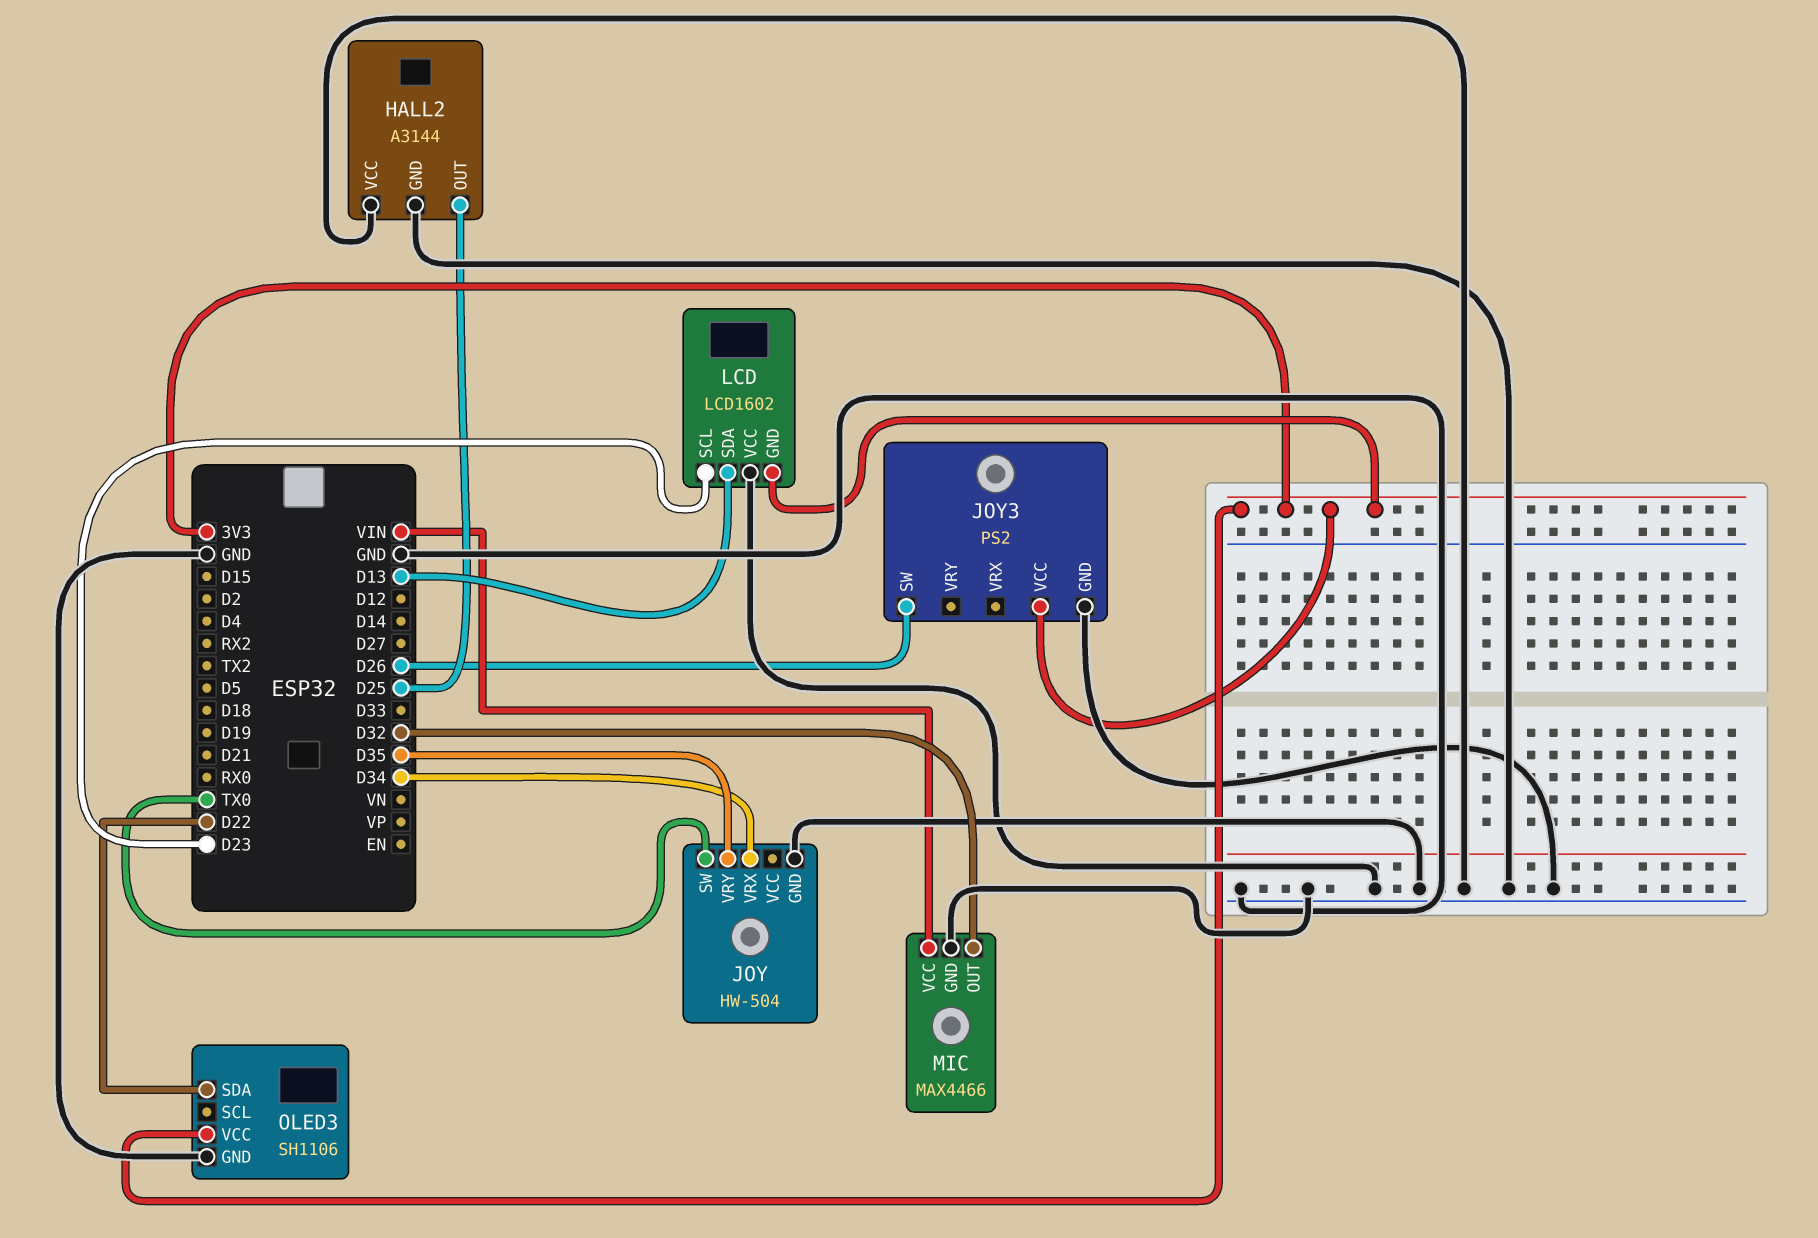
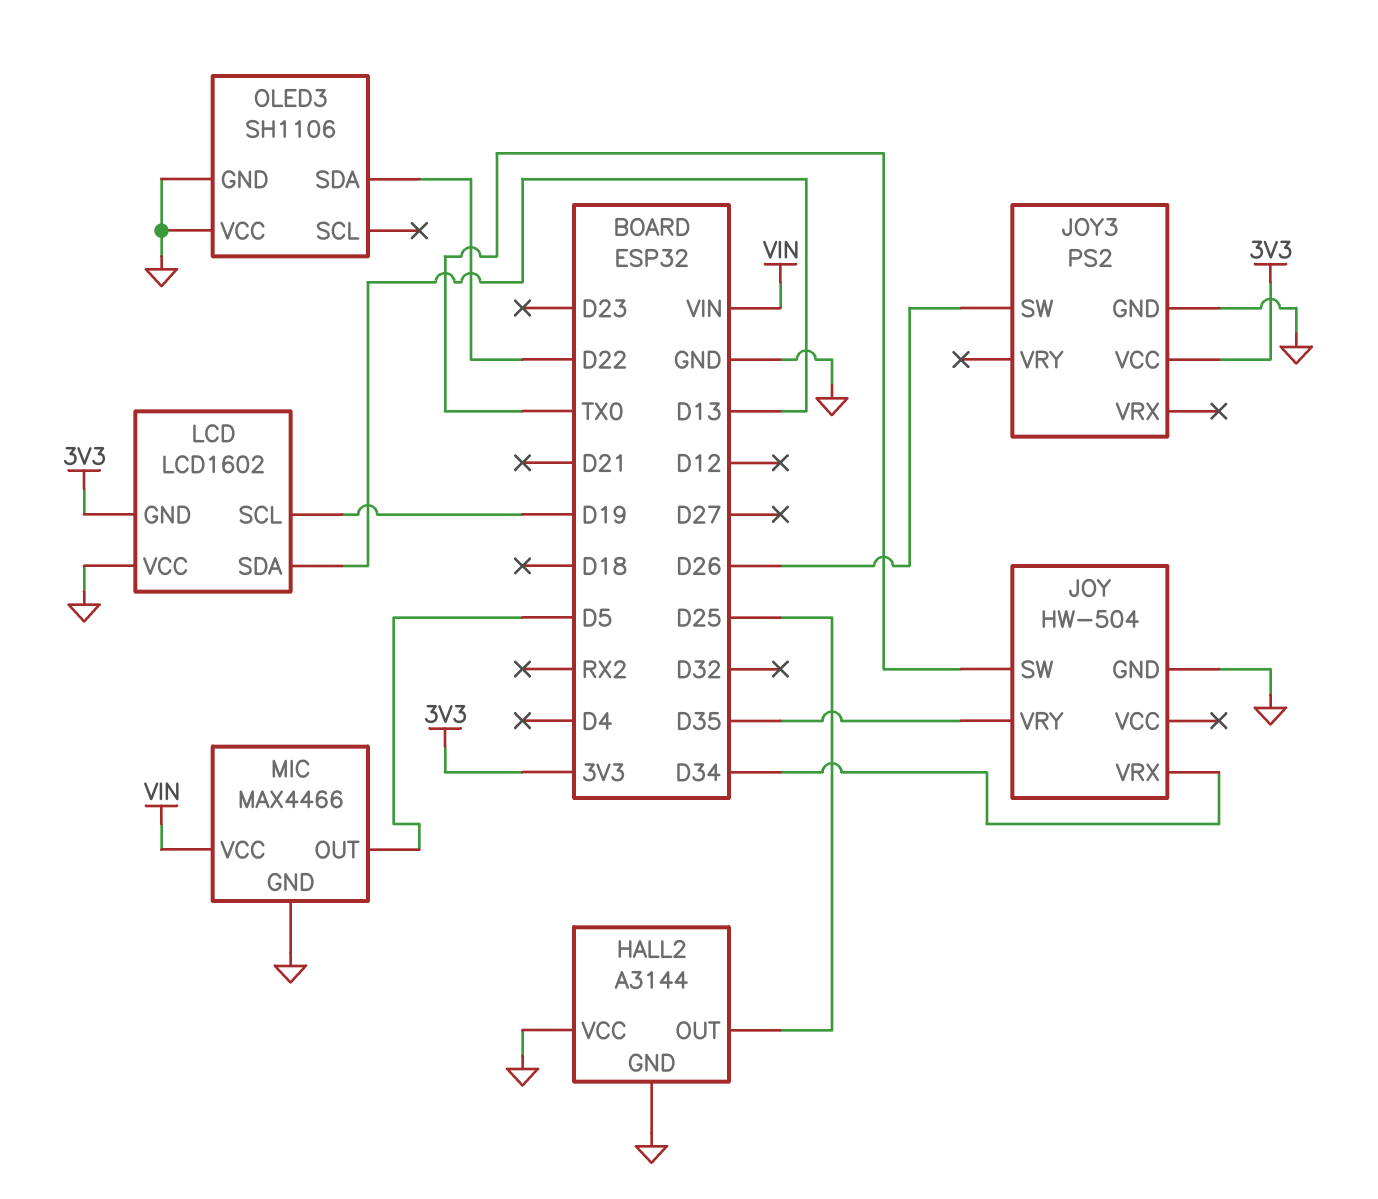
LCD pin SCL: D23 -> D19
MIC pin OUT: D32 -> D5
OLED3 pin VCC: 3V3 -> GND

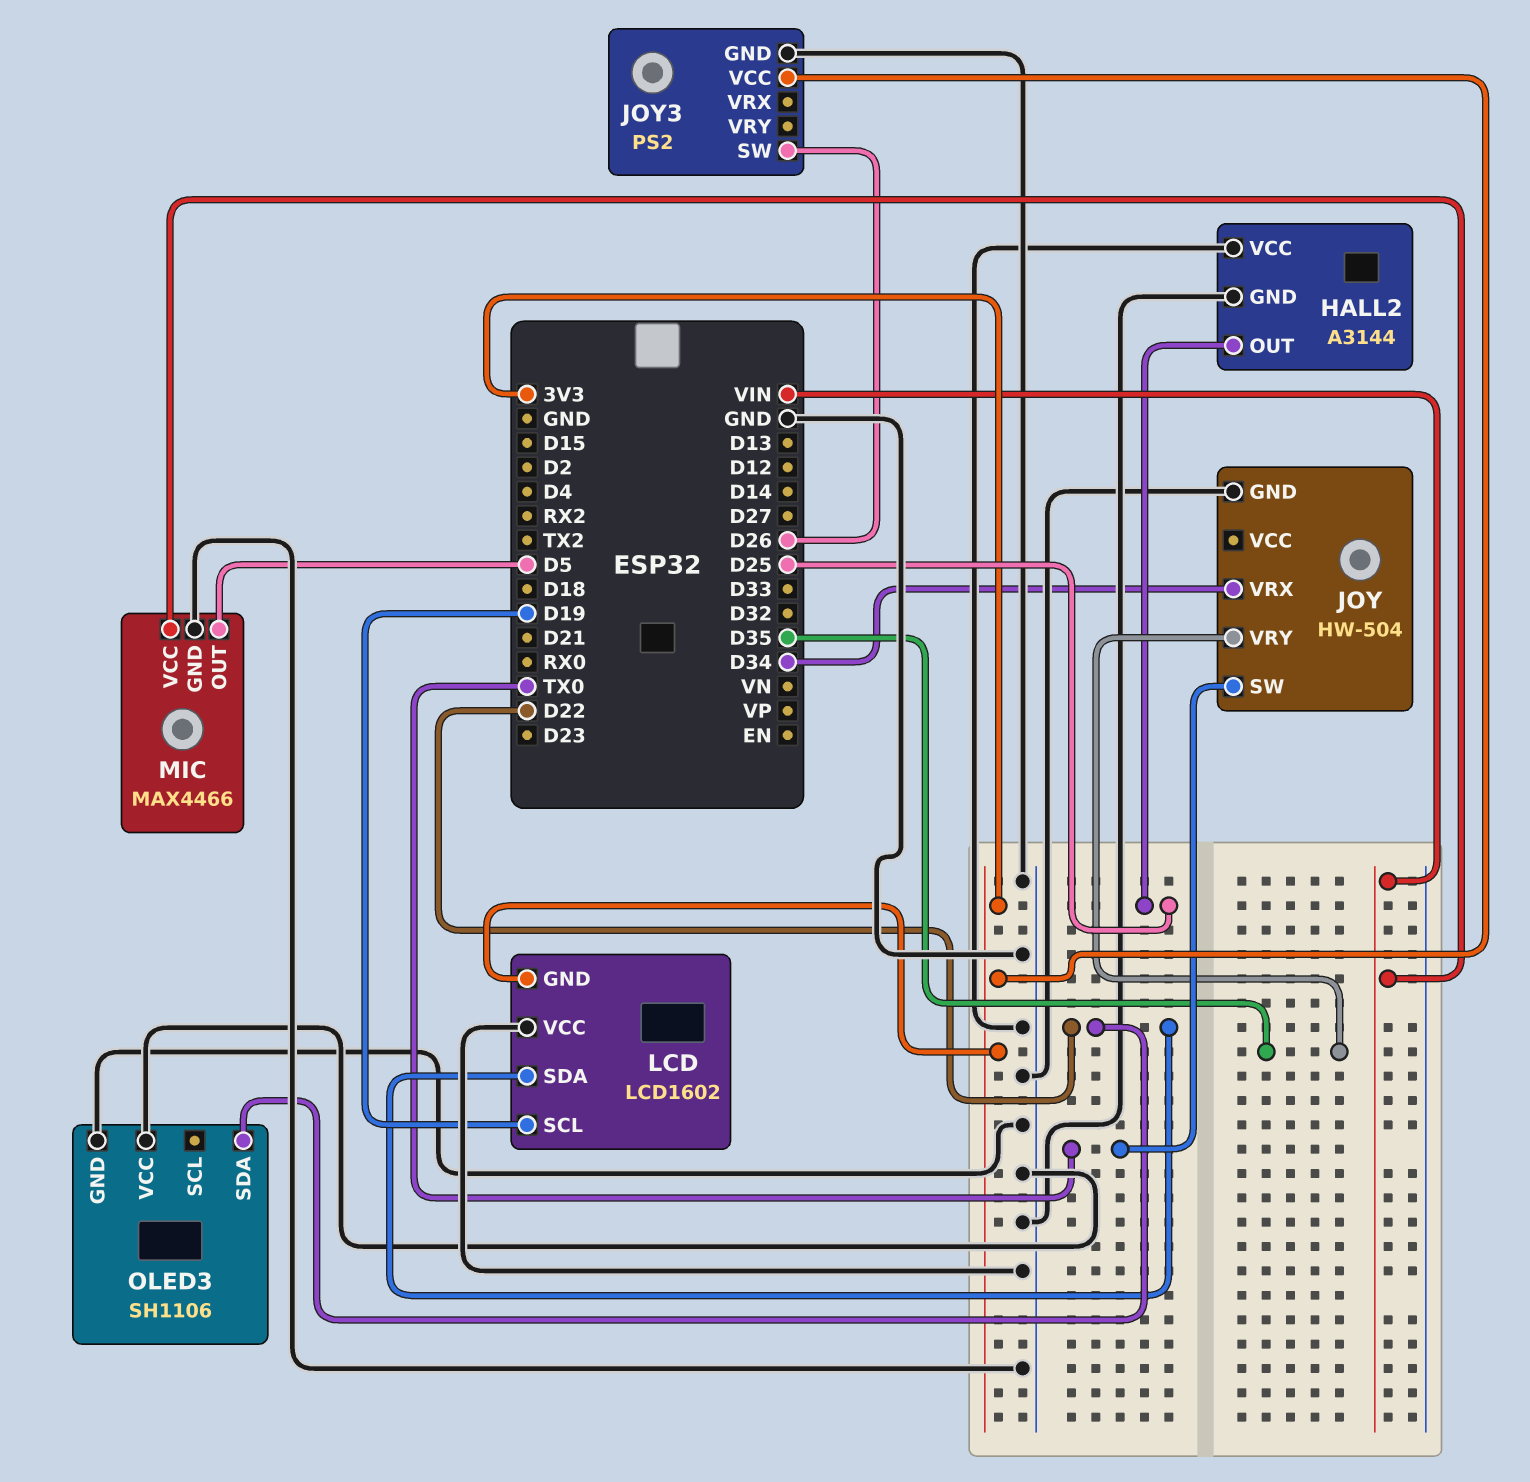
LCD pin SDA: D13 -> D22

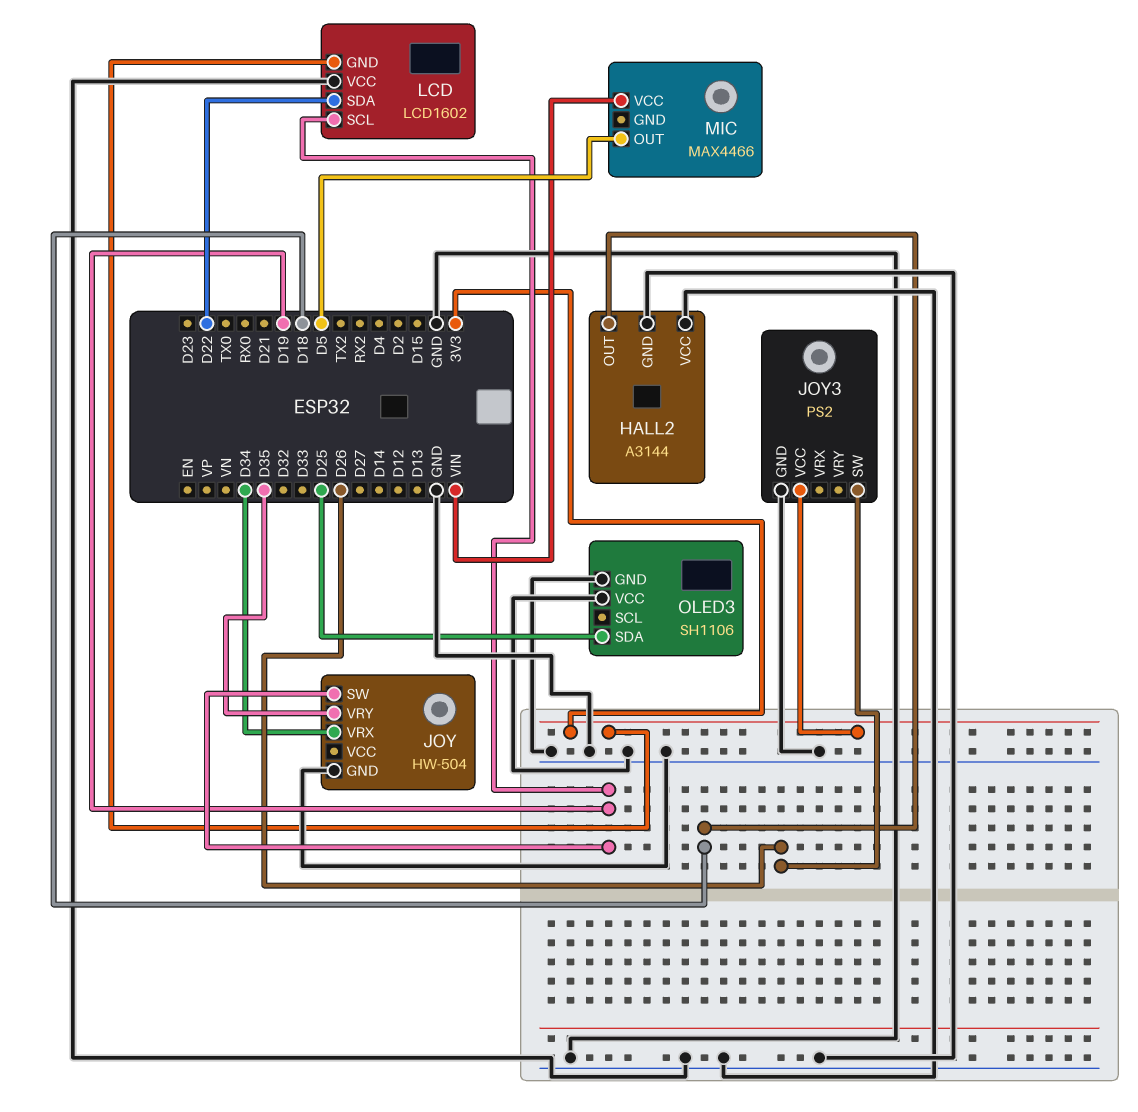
HALL2 pin OUT: D25 -> D18
JOY pin SW: TX0 -> D19
MIC pin GND: GND -> none
OLED3 pin SDA: D22 -> D25

